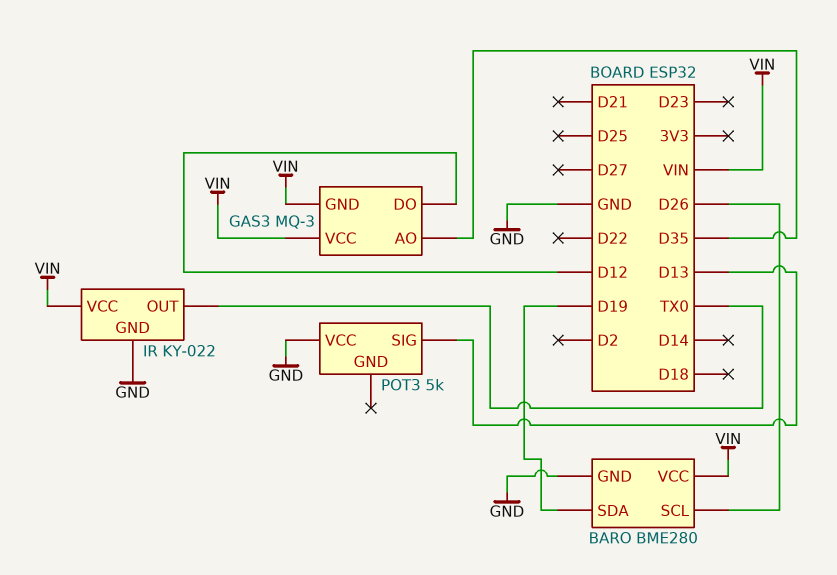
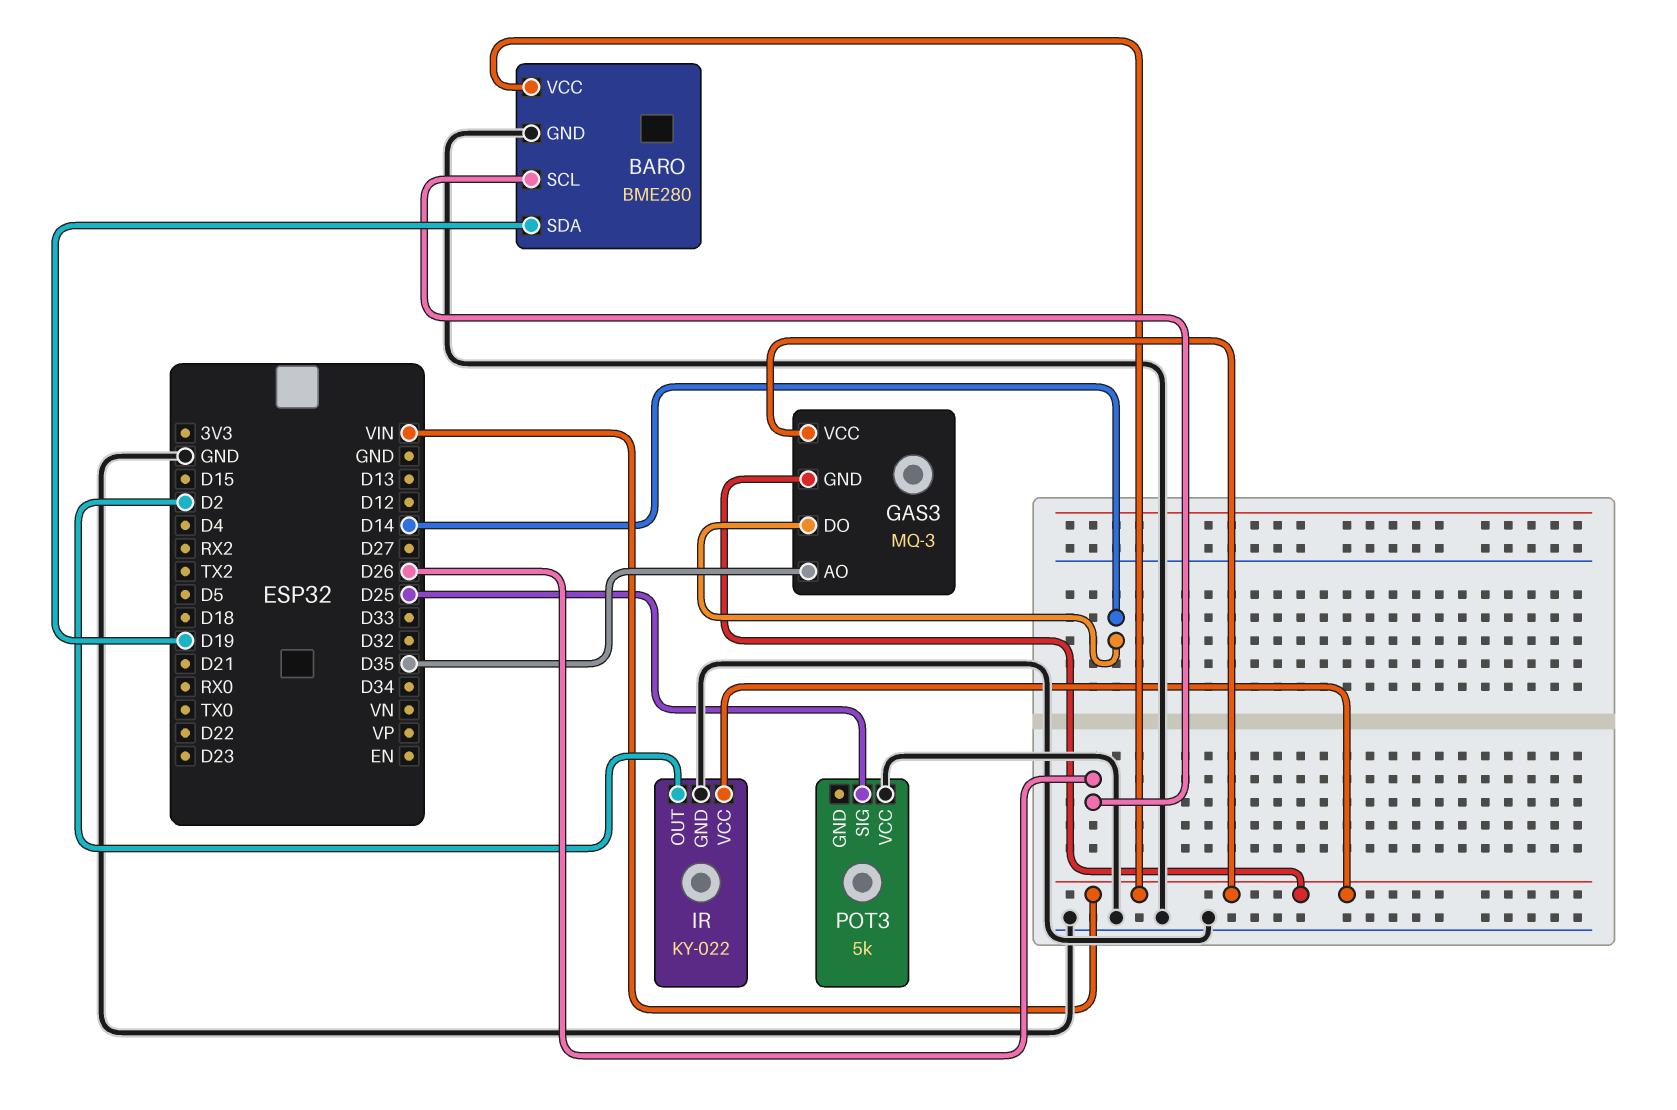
GAS3 pin DO: D12 -> D14
IR pin OUT: TX0 -> D2
POT3 pin SIG: D13 -> D25

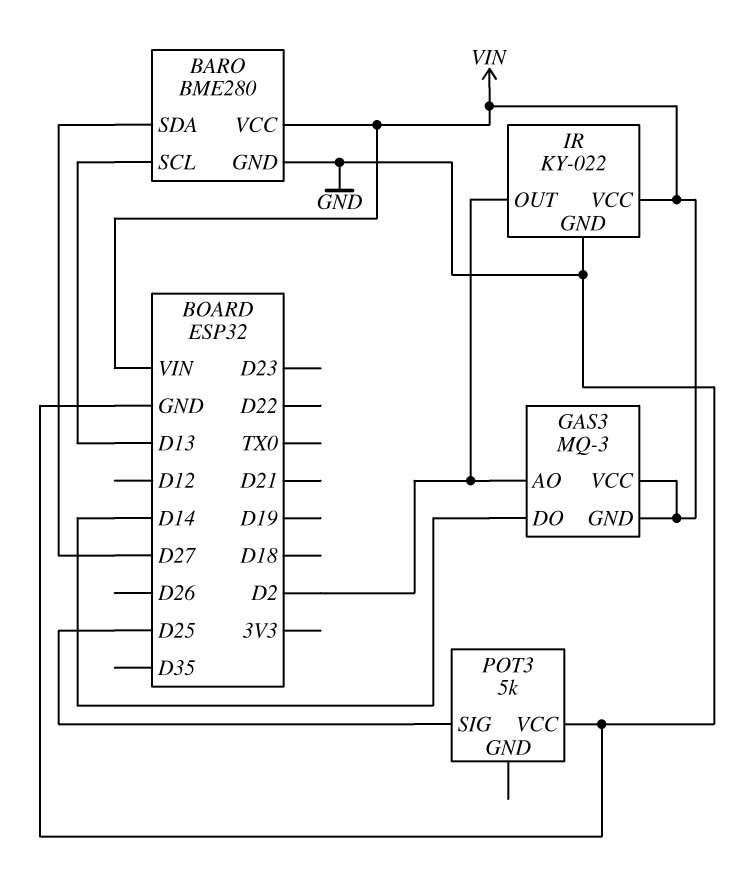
BARO pin SCL: D26 -> D13
BARO pin SDA: D19 -> D27
GAS3 pin AO: D35 -> D2

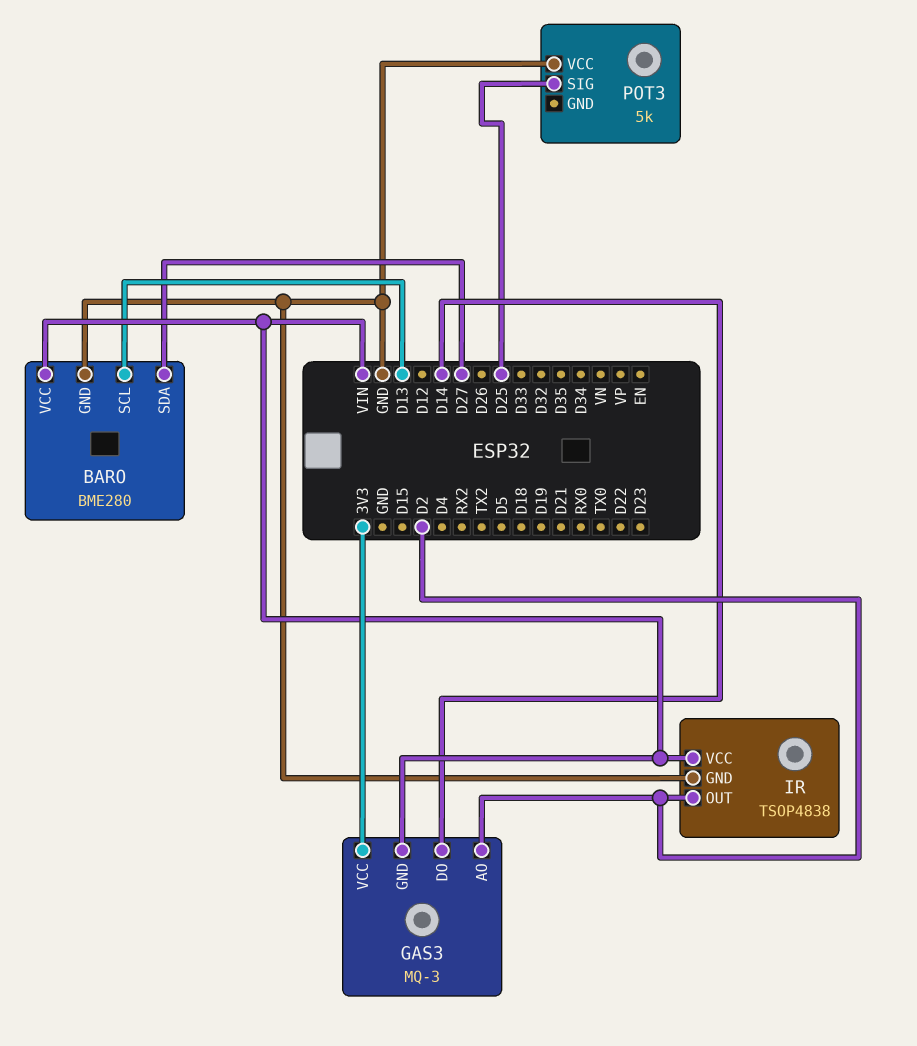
GAS3 pin VCC: VIN -> 3V3
IR: KY-022 -> TSOP4838

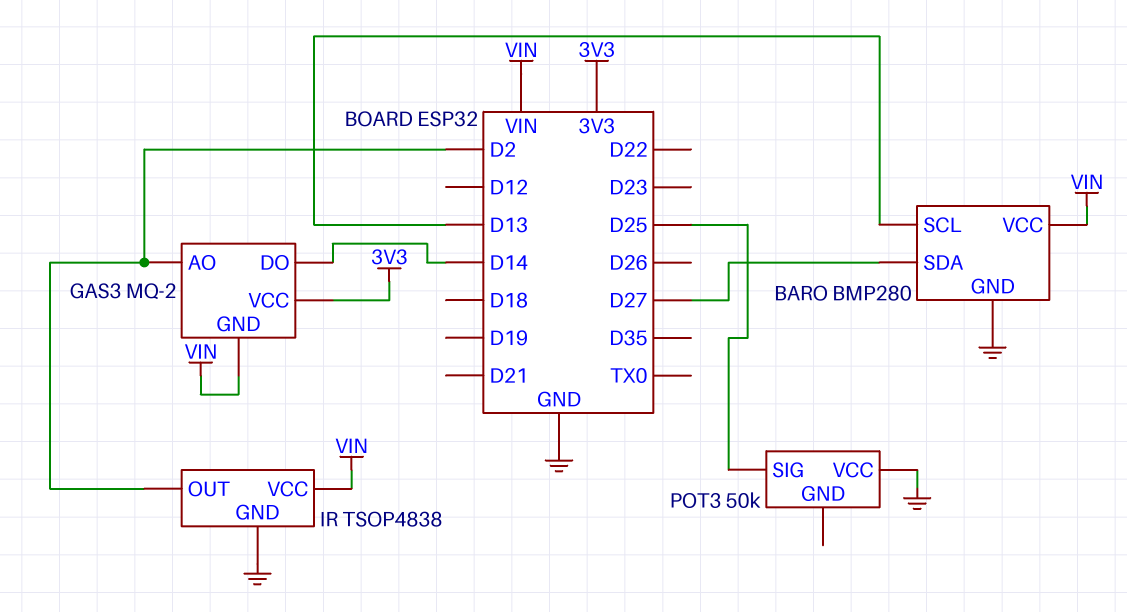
BARO: BME280 -> BMP280
GAS3: MQ-3 -> MQ-2
POT3: 5k -> 50k

